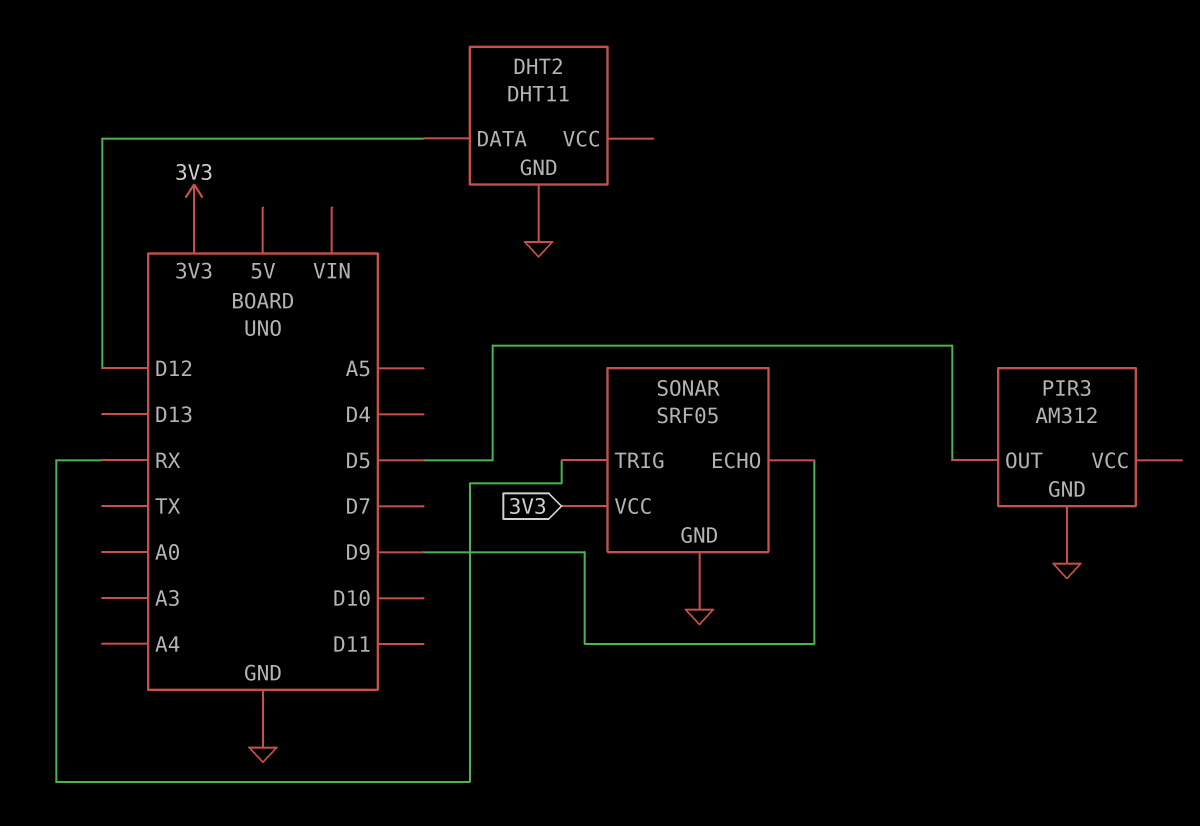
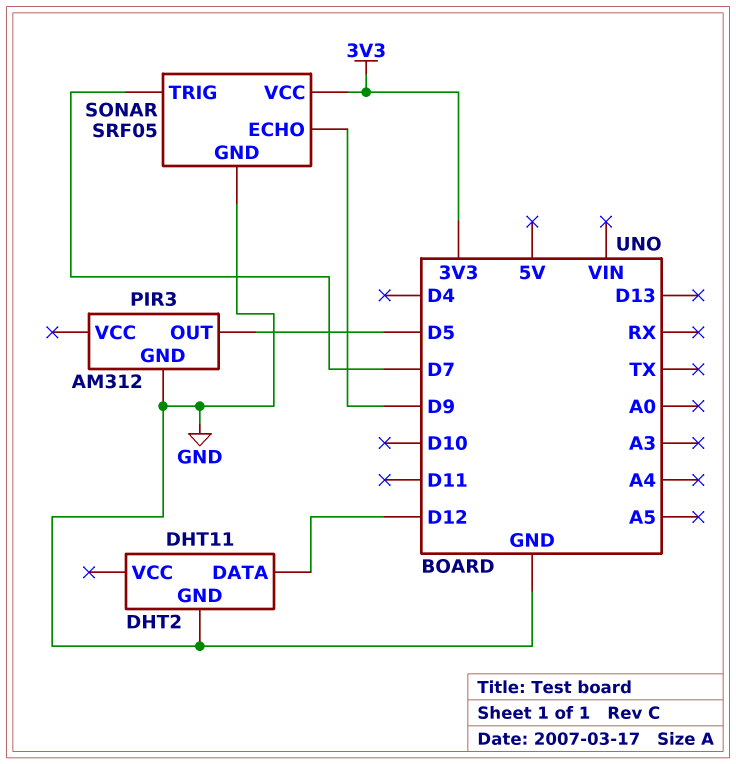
SONAR pin TRIG: RX -> D7

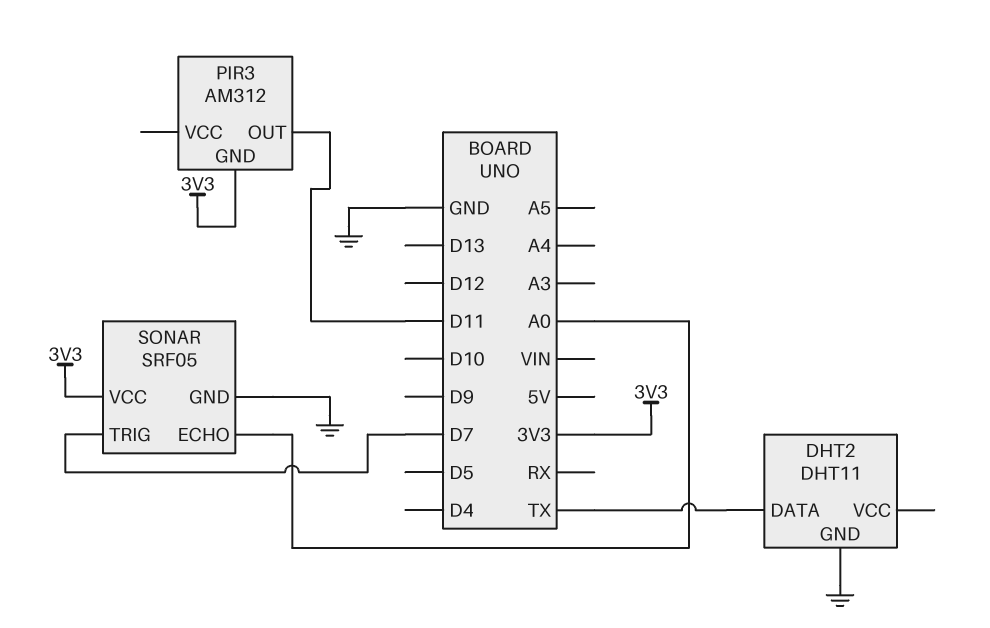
DHT2 pin DATA: D12 -> TX
PIR3 pin GND: GND -> 3V3
PIR3 pin OUT: D5 -> D11
SONAR pin ECHO: D9 -> A0

